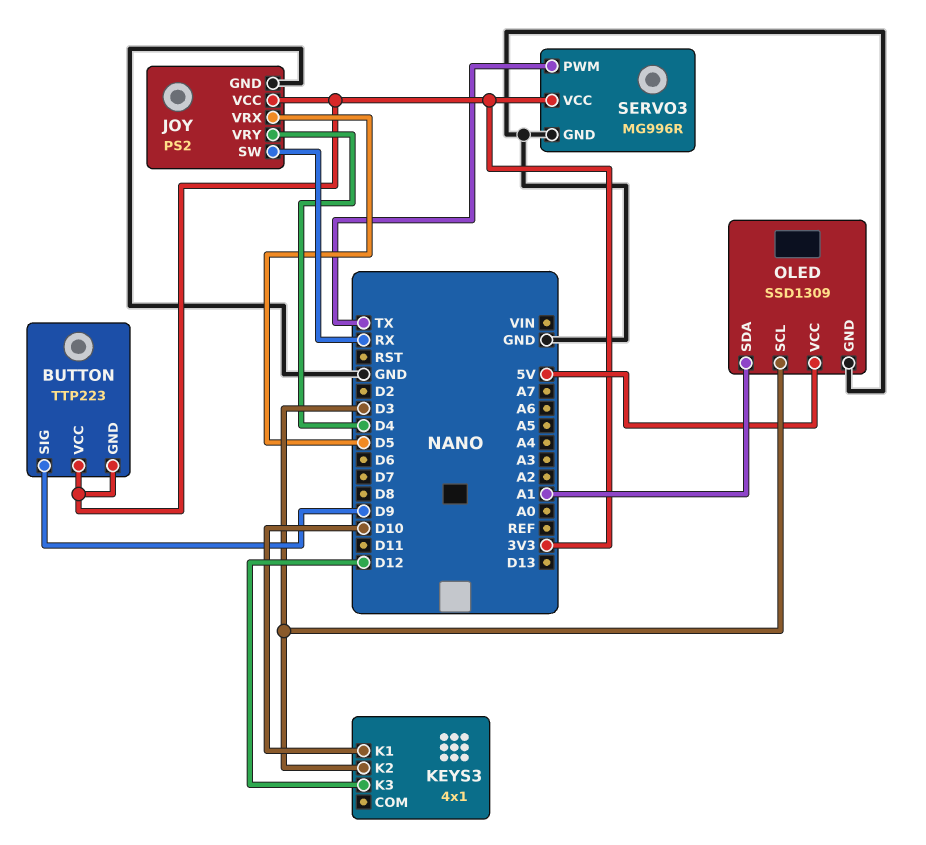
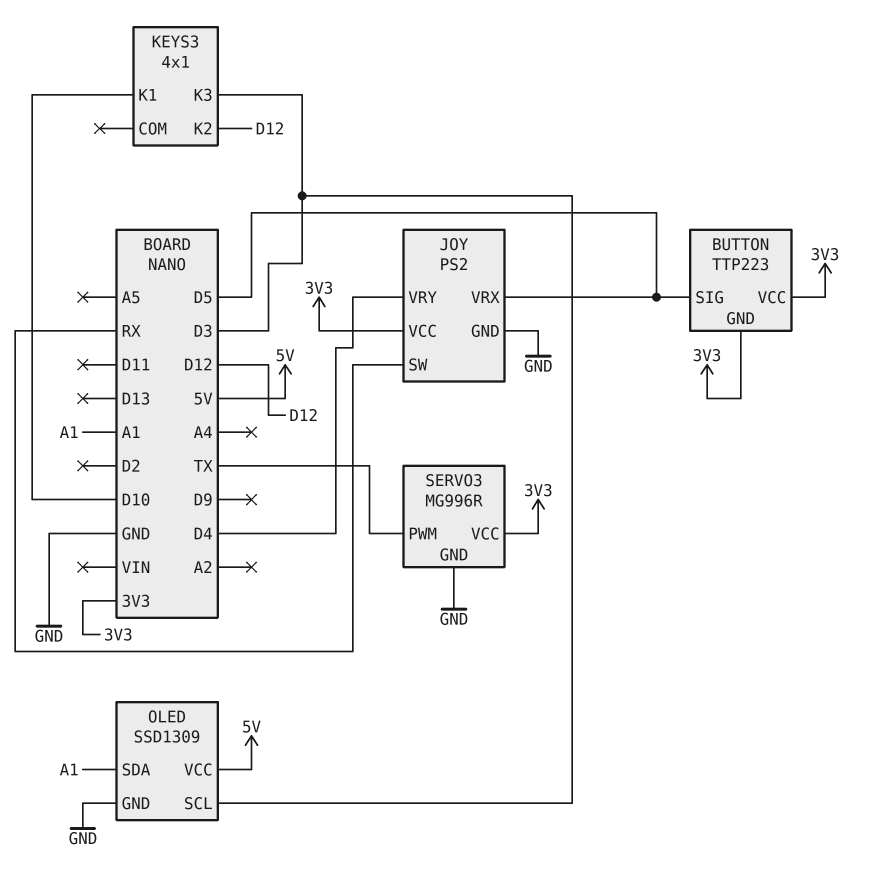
BUTTON pin SIG: D9 -> D5
KEYS3 pin K2: D3 -> D12
KEYS3 pin K3: D12 -> D3

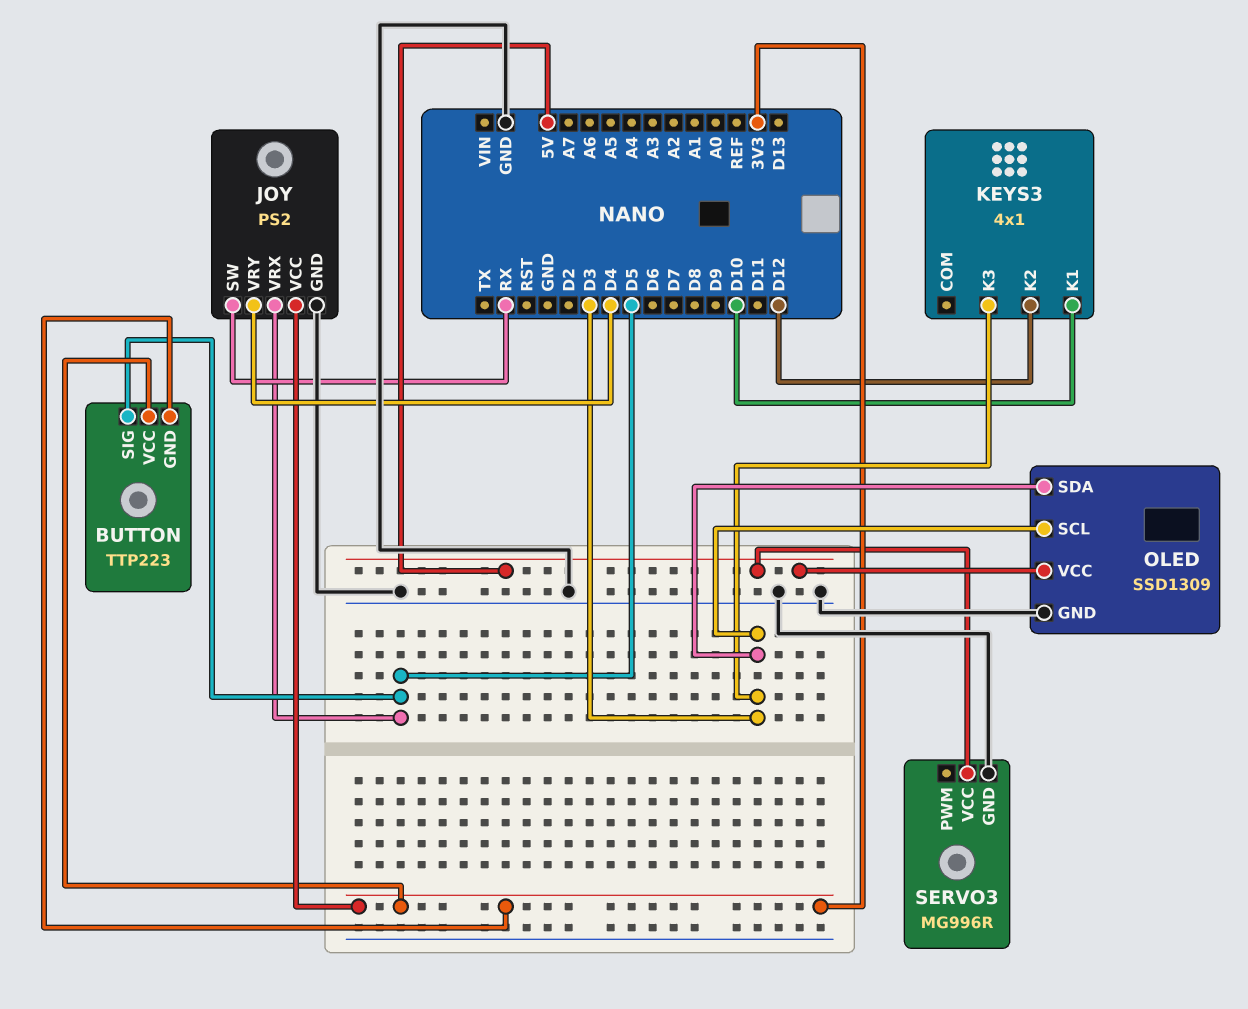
OLED pin SDA: A1 -> D3
SERVO3 pin PWM: TX -> none
SERVO3 pin VCC: 3V3 -> 5V

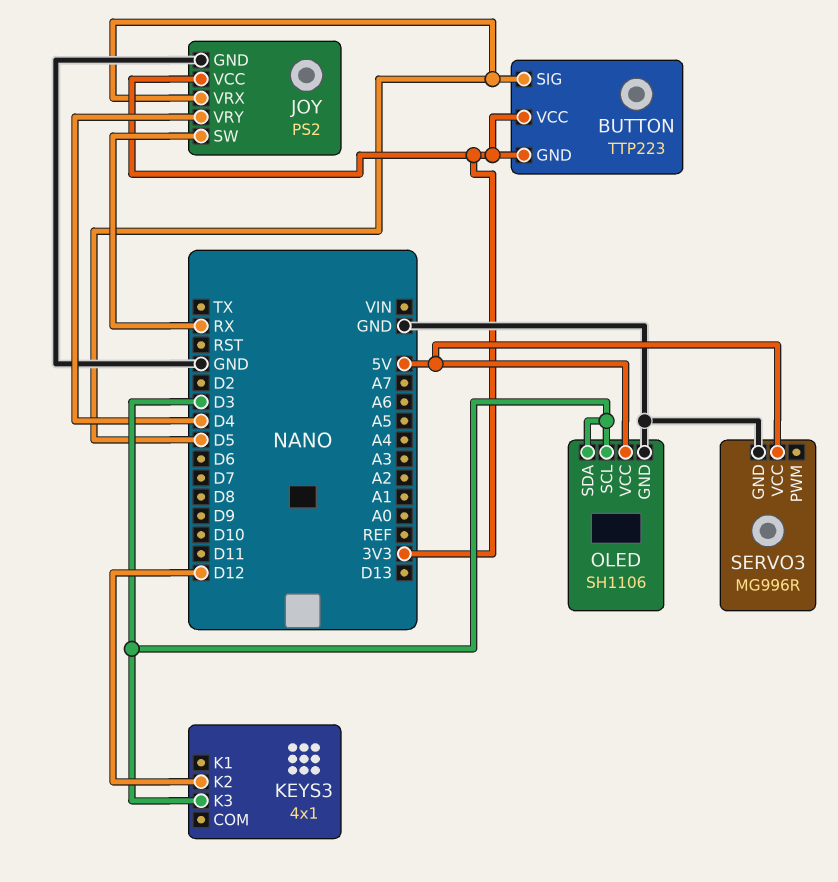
KEYS3 pin K1: D10 -> none
OLED: SSD1309 -> SH1106

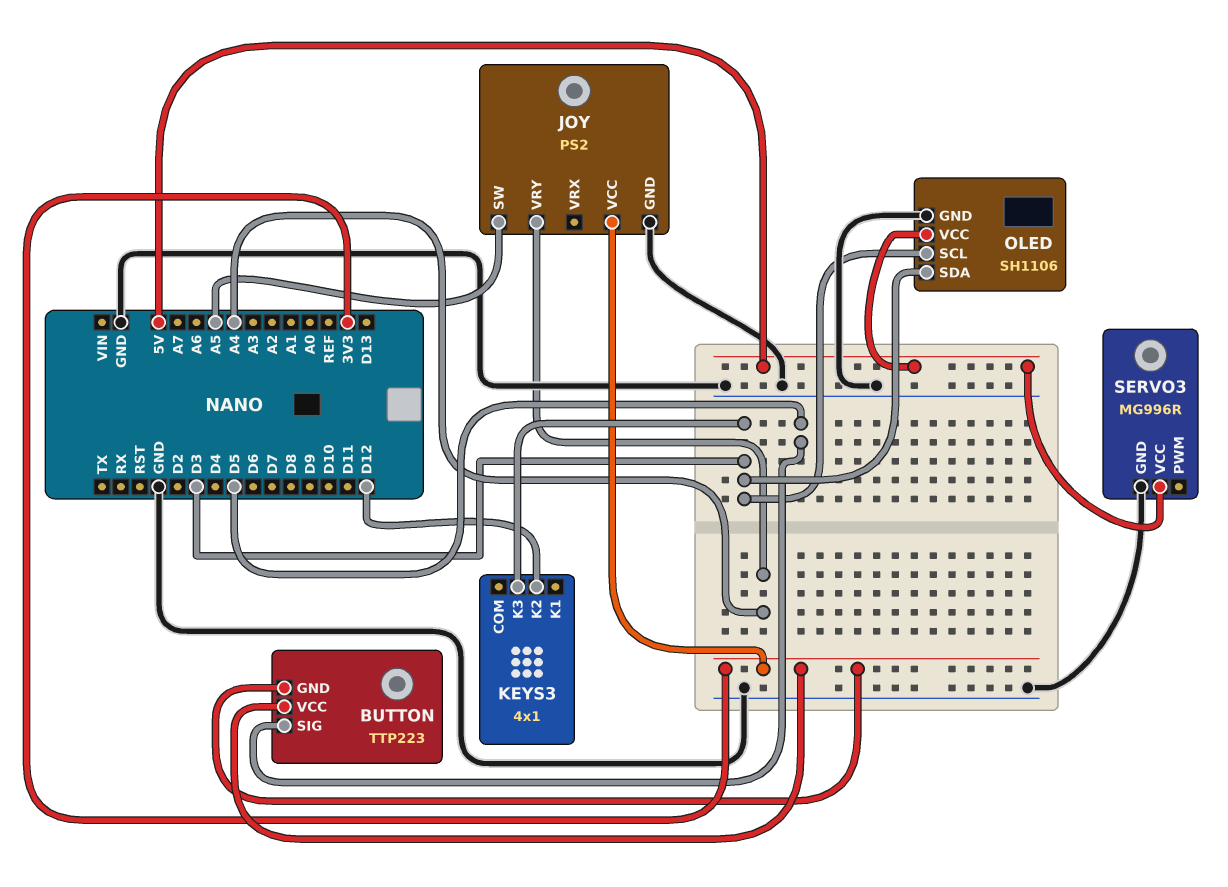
JOY pin SW: RX -> A5
JOY pin VRX: D5 -> none
JOY pin VRY: D4 -> A4

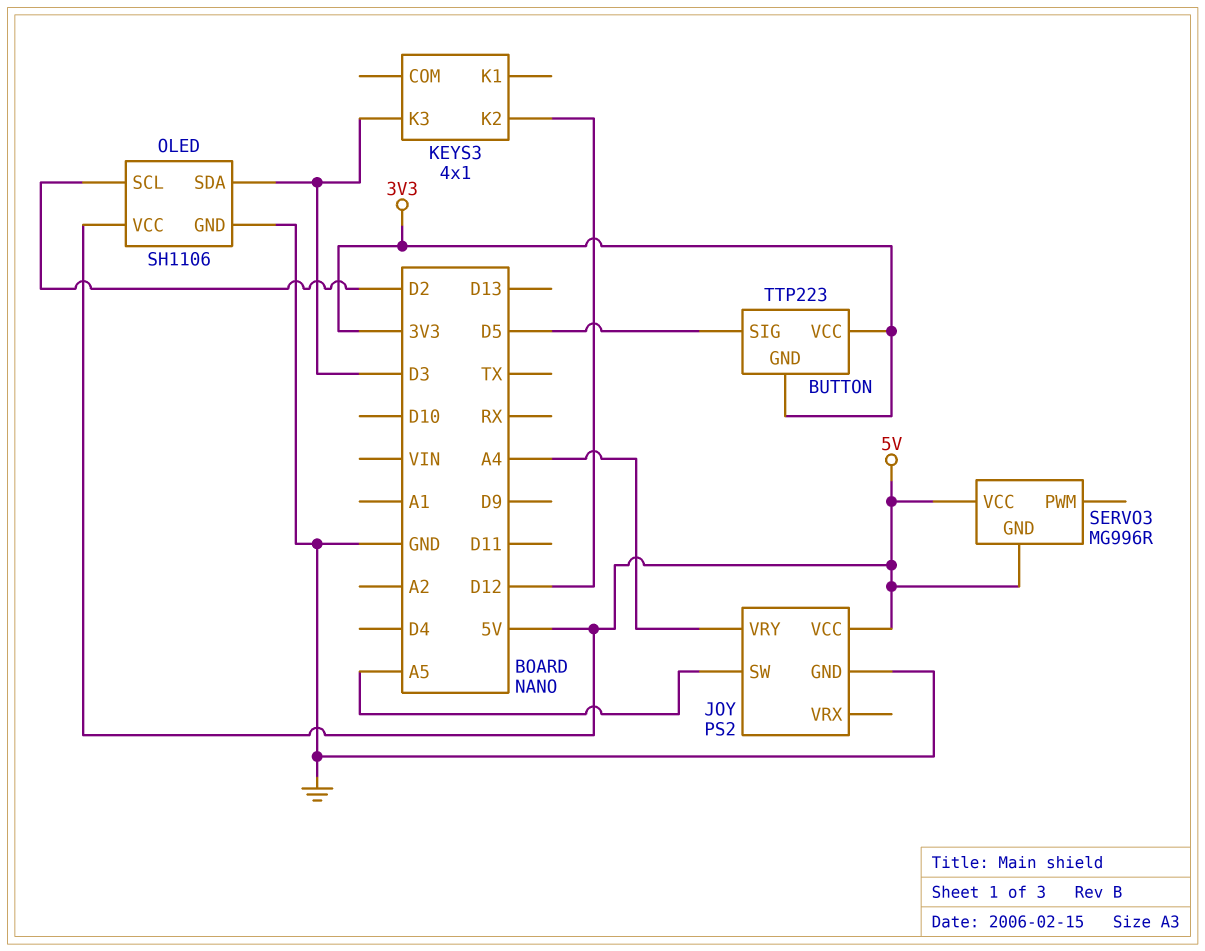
JOY pin VCC: 3V3 -> 5V
OLED pin SCL: D3 -> D2
SERVO3 pin GND: GND -> 5V

